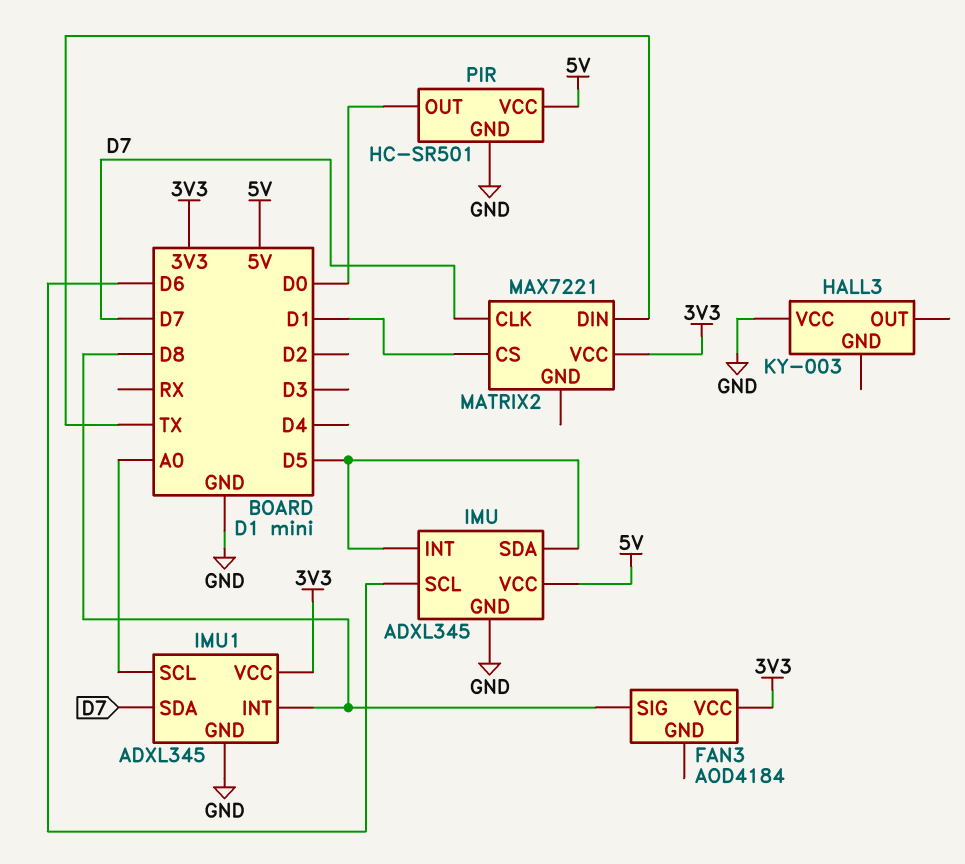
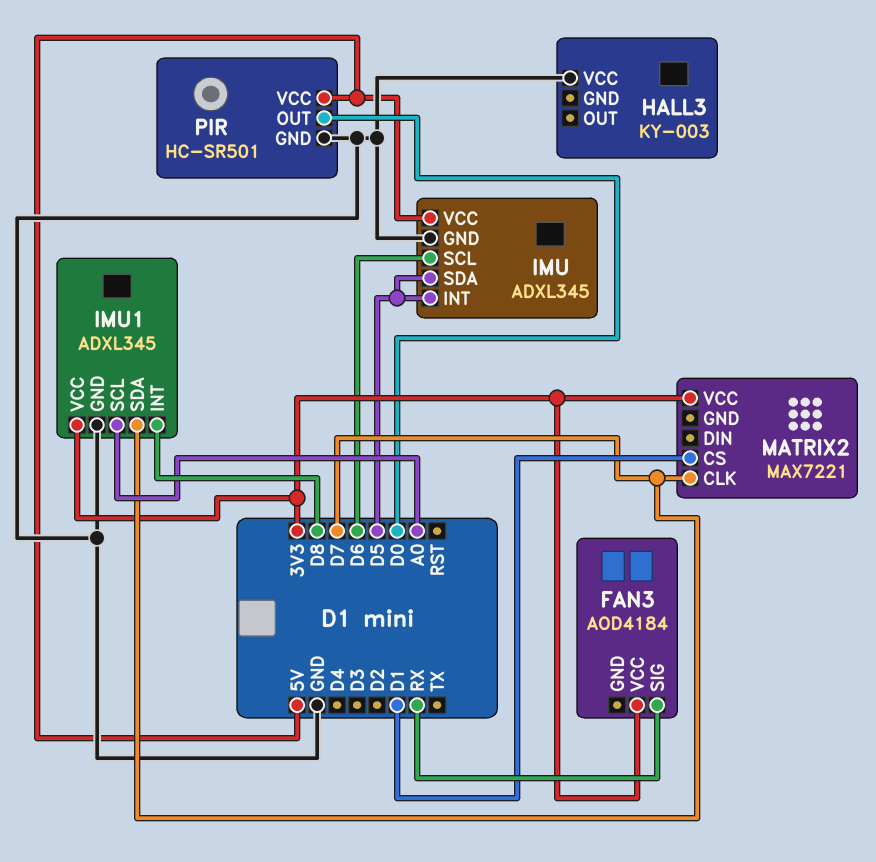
FAN3 pin SIG: D8 -> RX
MATRIX2 pin DIN: TX -> none

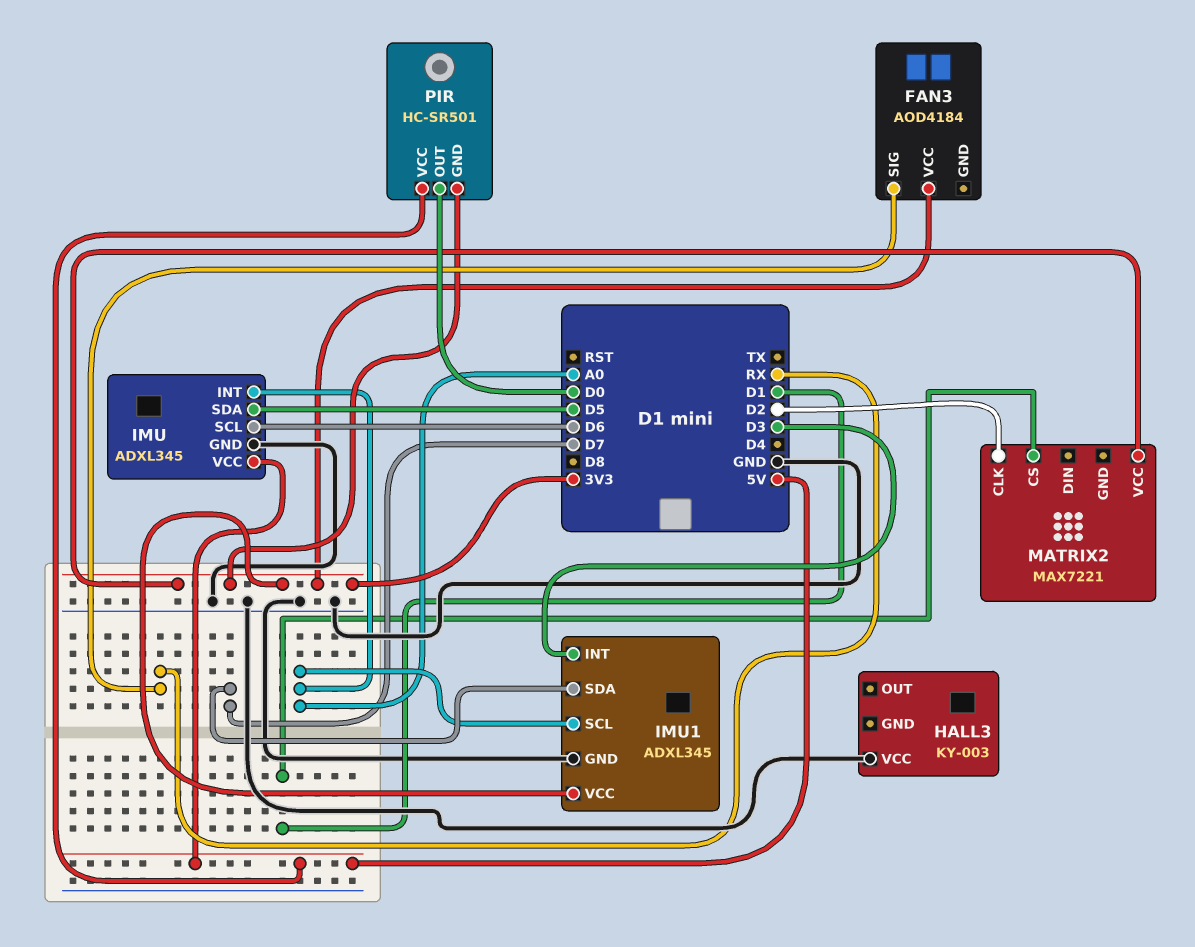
IMU pin INT: D5 -> A0
IMU1 pin INT: D8 -> D3
MATRIX2 pin CLK: D7 -> D2
PIR pin GND: GND -> 3V3

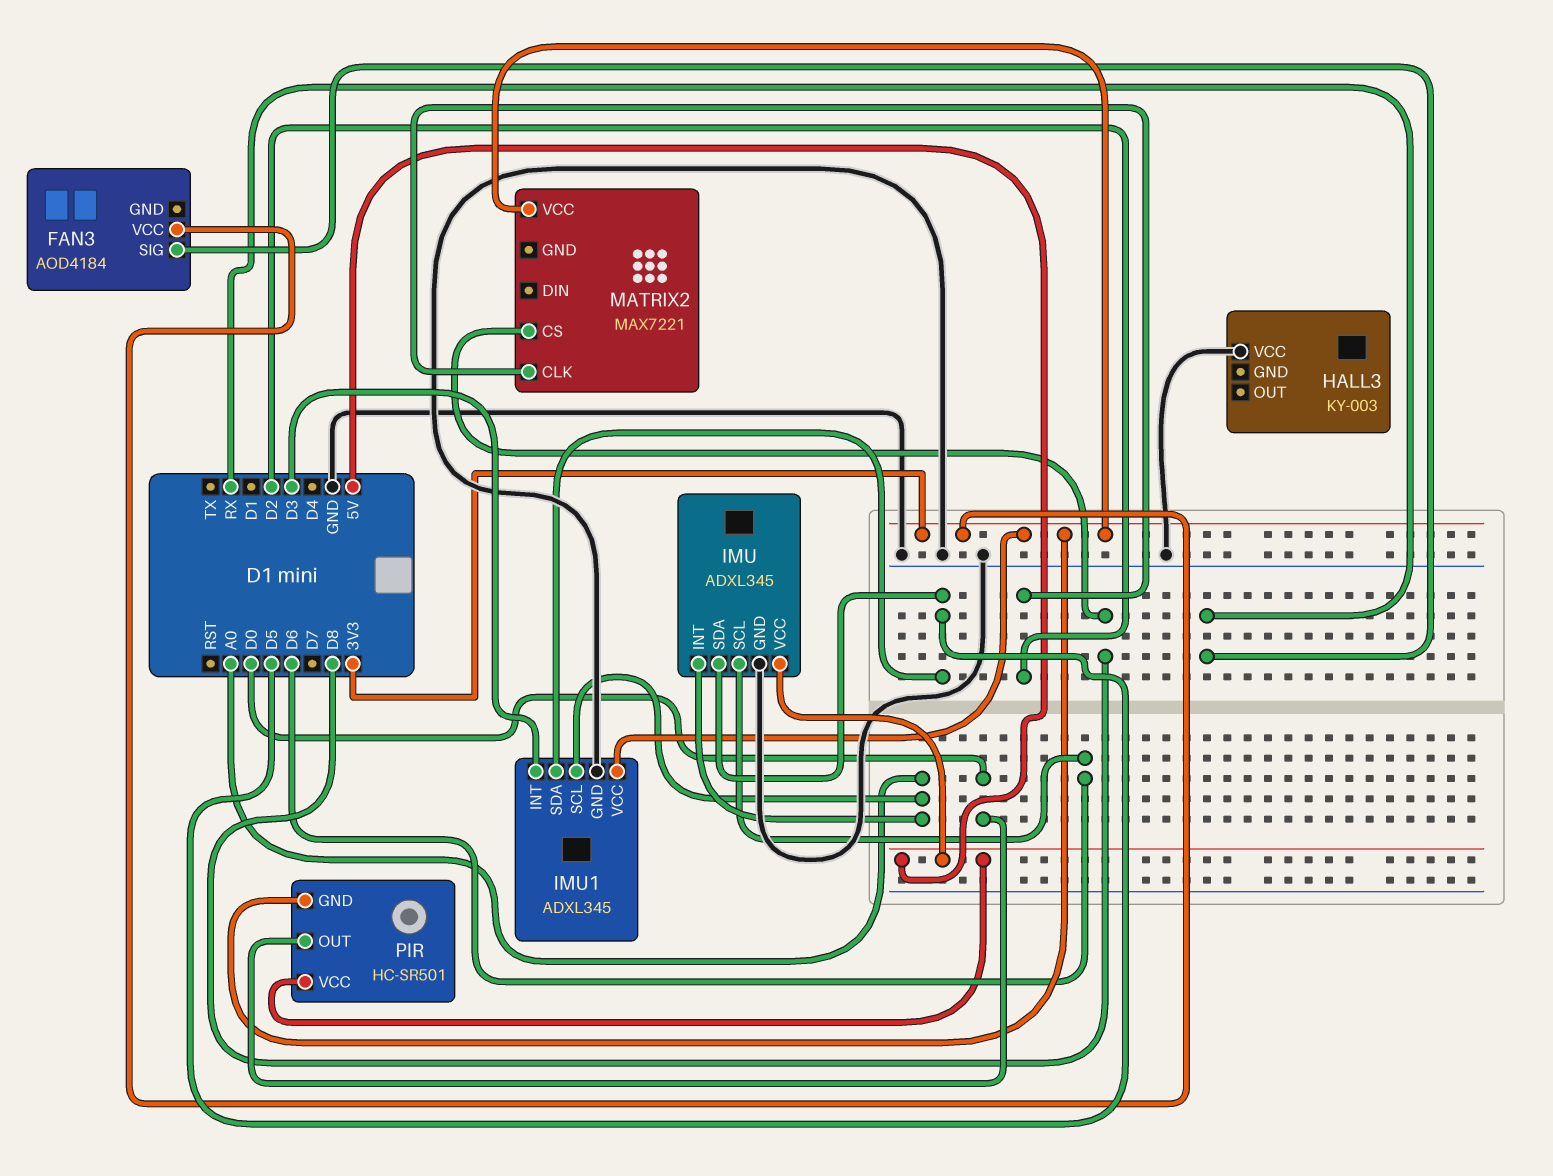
IMU1 pin SDA: D7 -> D5
MATRIX2 pin CS: D1 -> D8

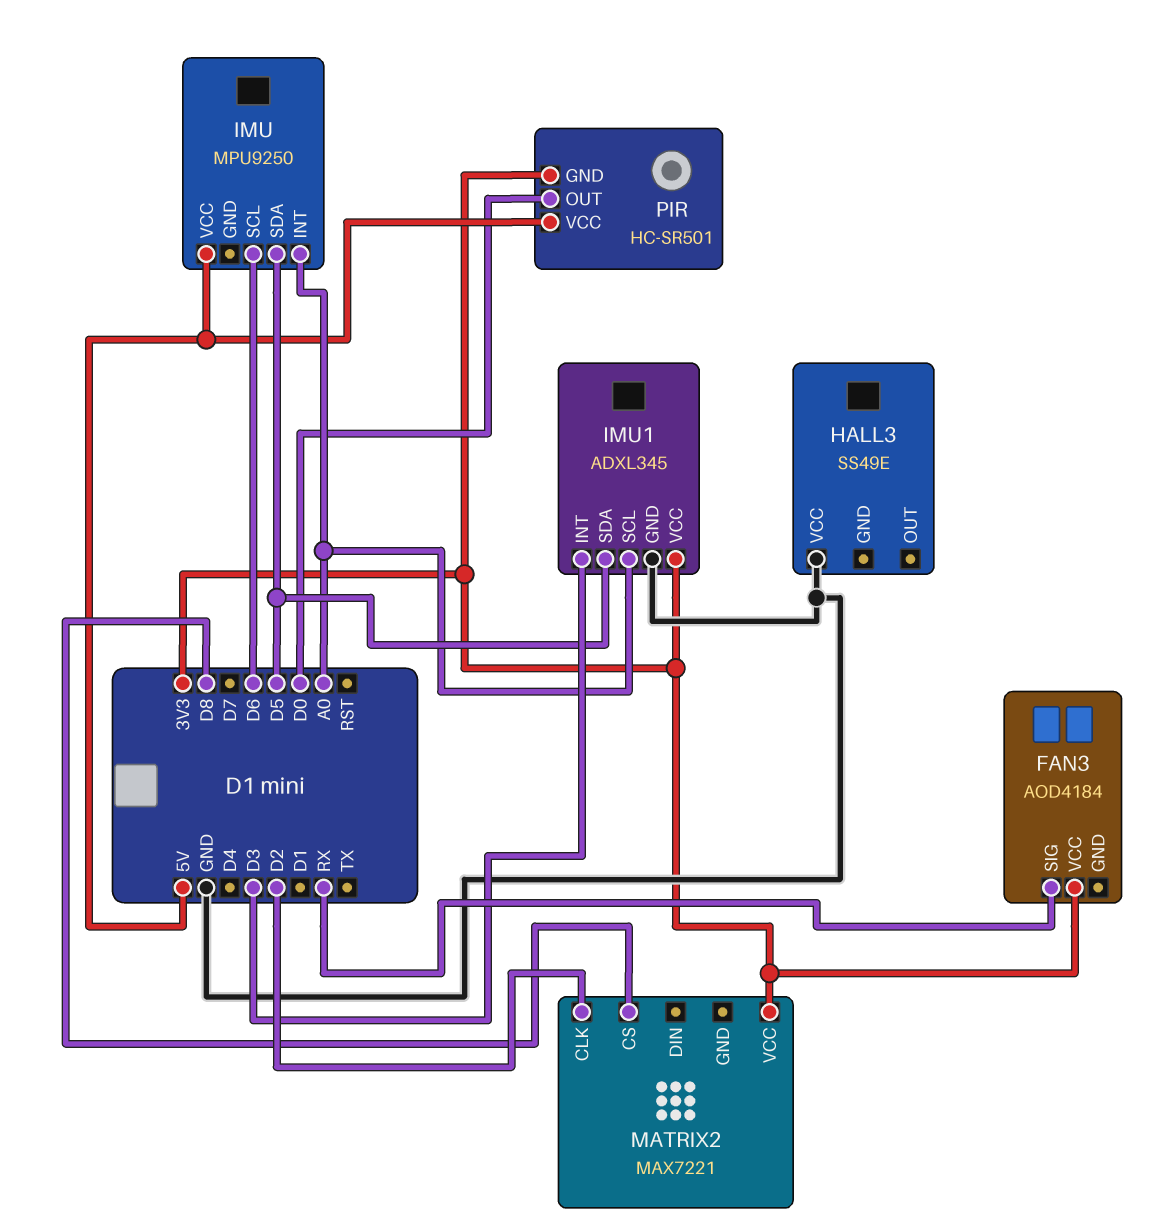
HALL3: KY-003 -> SS49E
IMU: ADXL345 -> MPU9250
IMU pin GND: GND -> none

